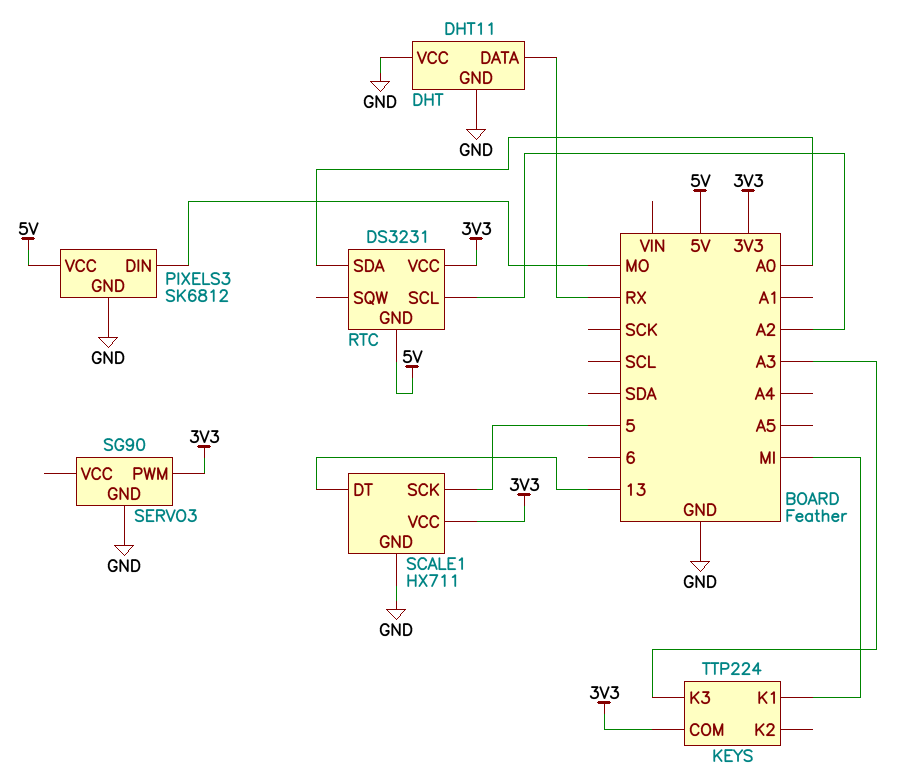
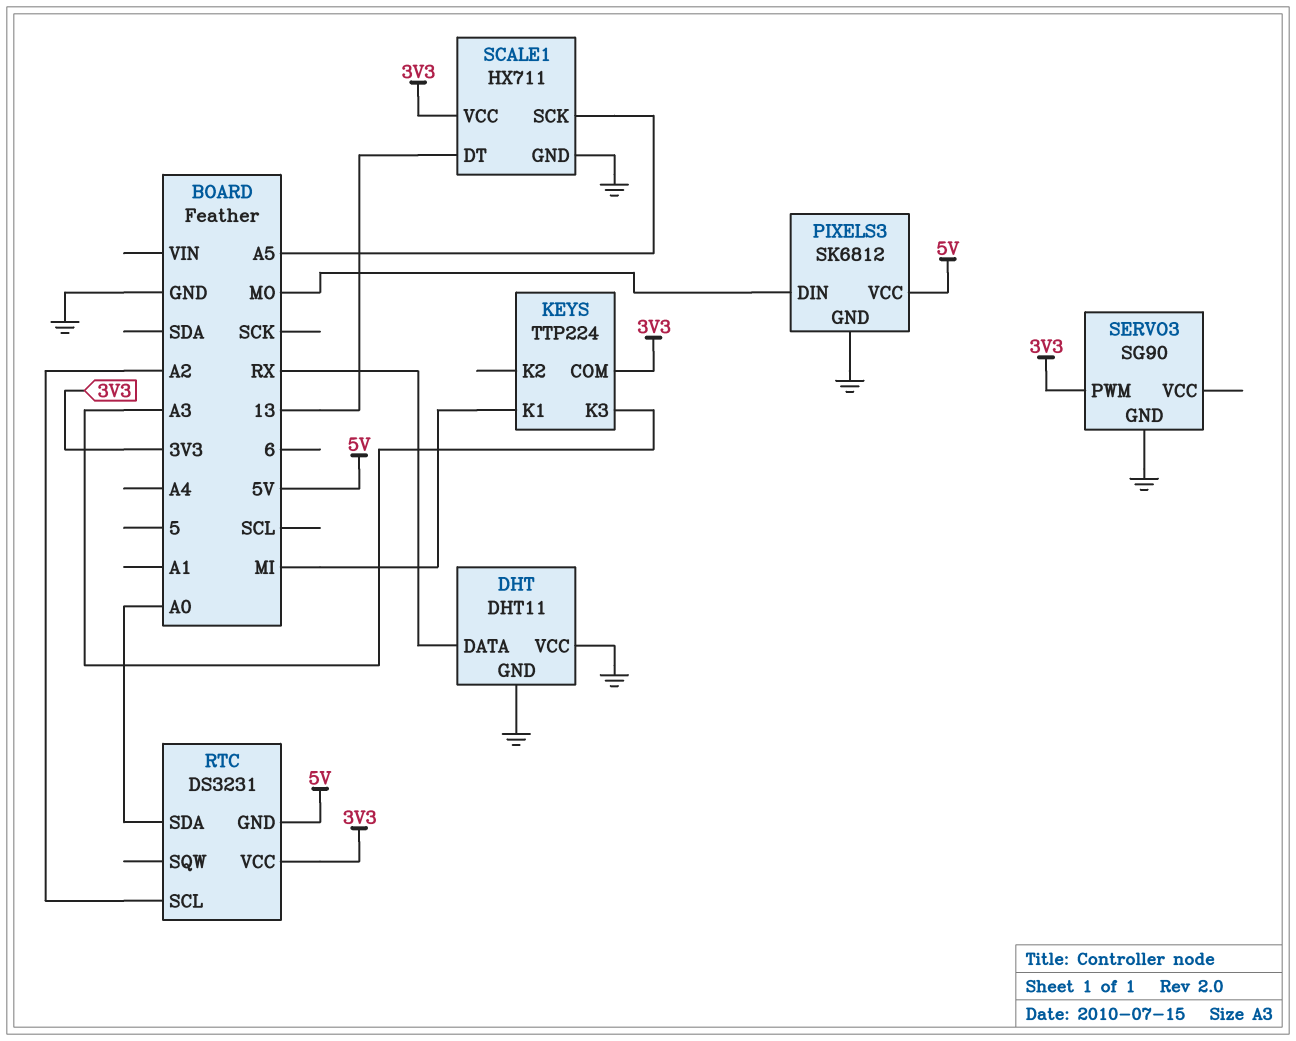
SCALE1 pin SCK: 5 -> A5

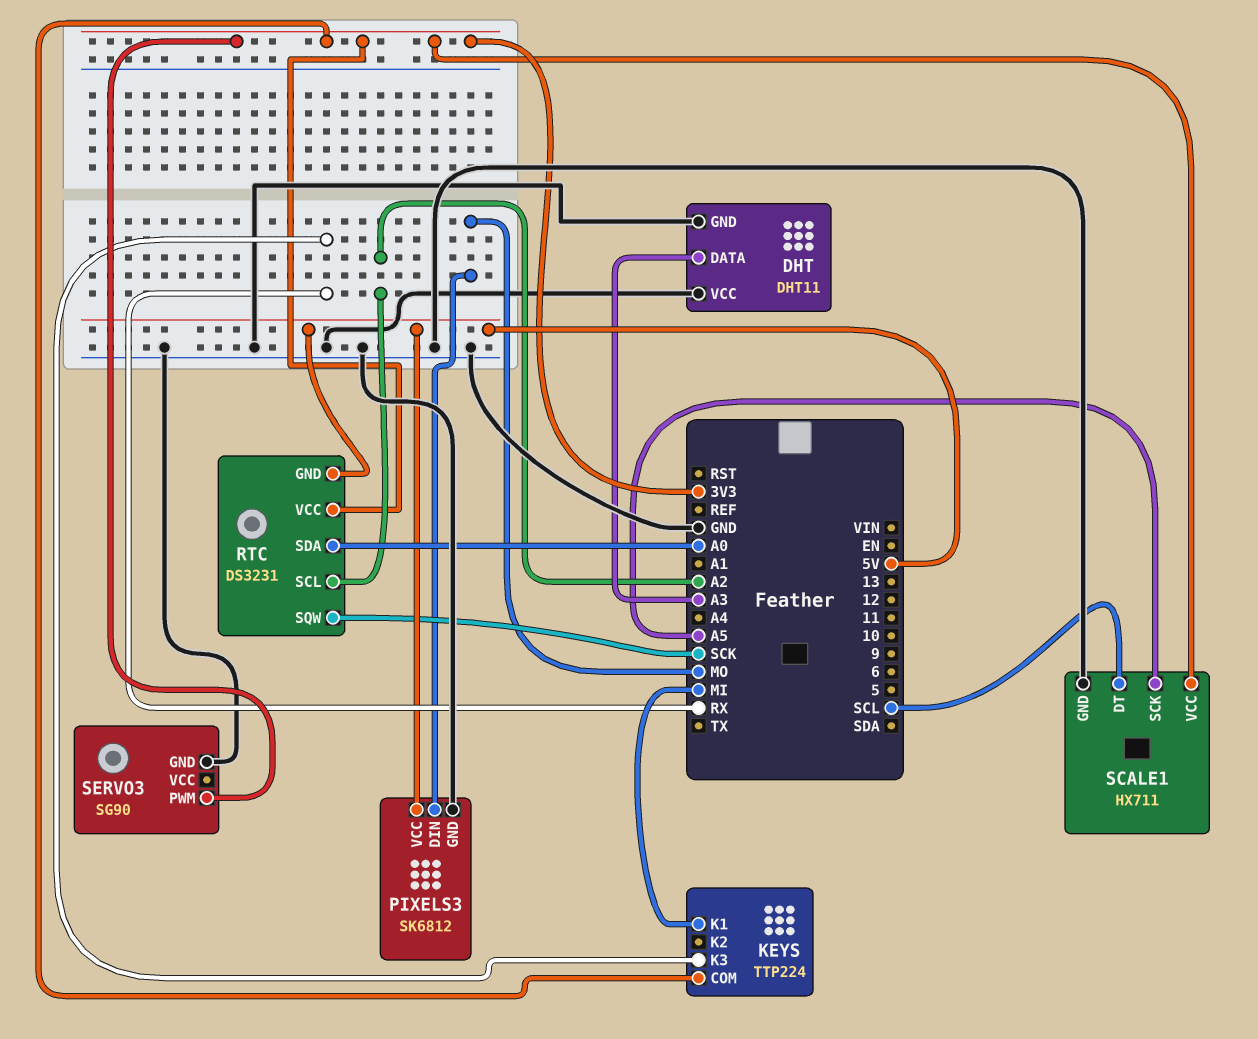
DHT pin DATA: RX -> A3
KEYS pin K3: A3 -> RX
RTC pin SQW: none -> SCK
SCALE1 pin DT: 13 -> SCL

